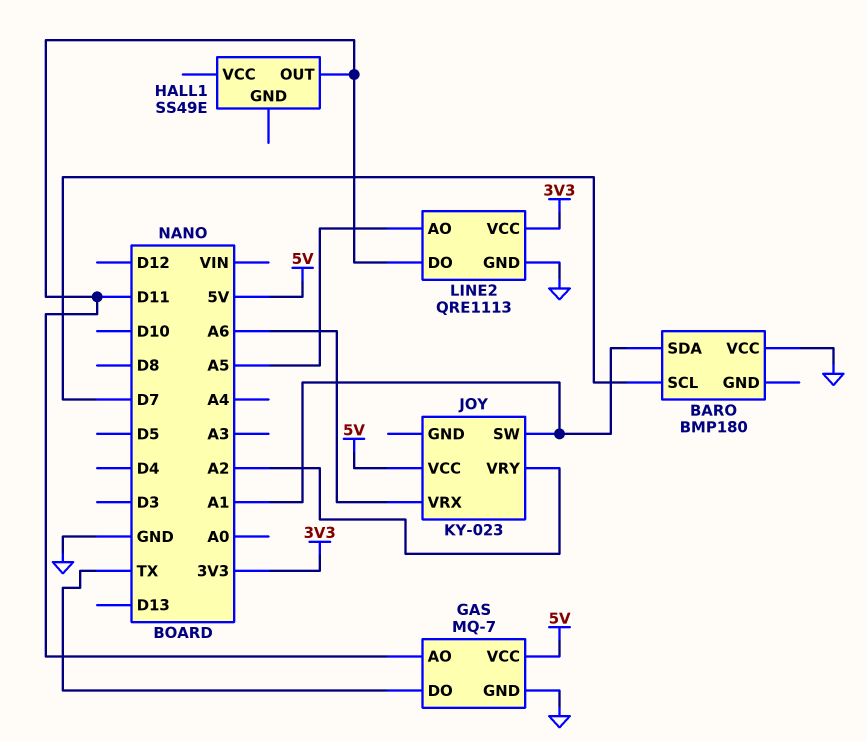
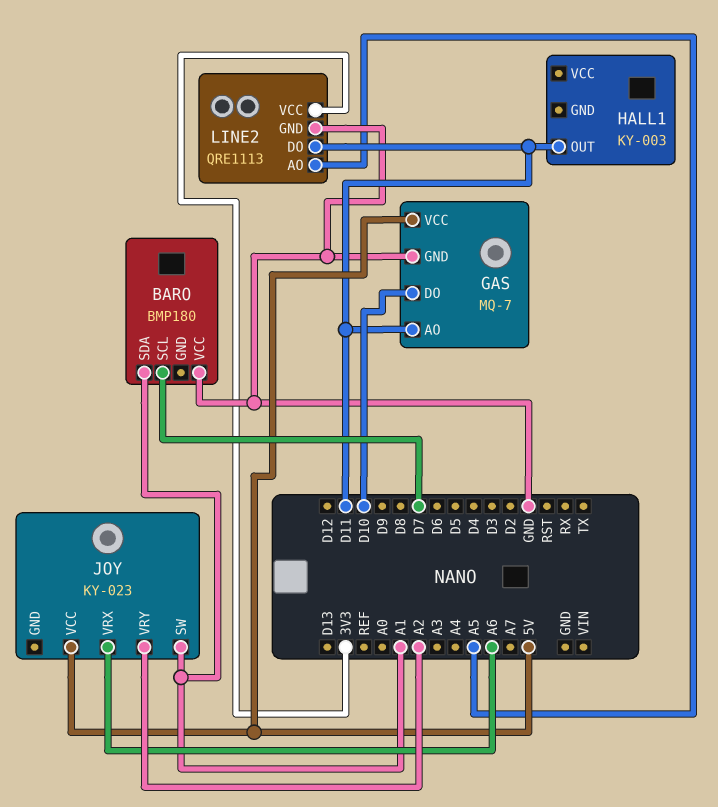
GAS pin DO: TX -> D10
HALL1: SS49E -> KY-003

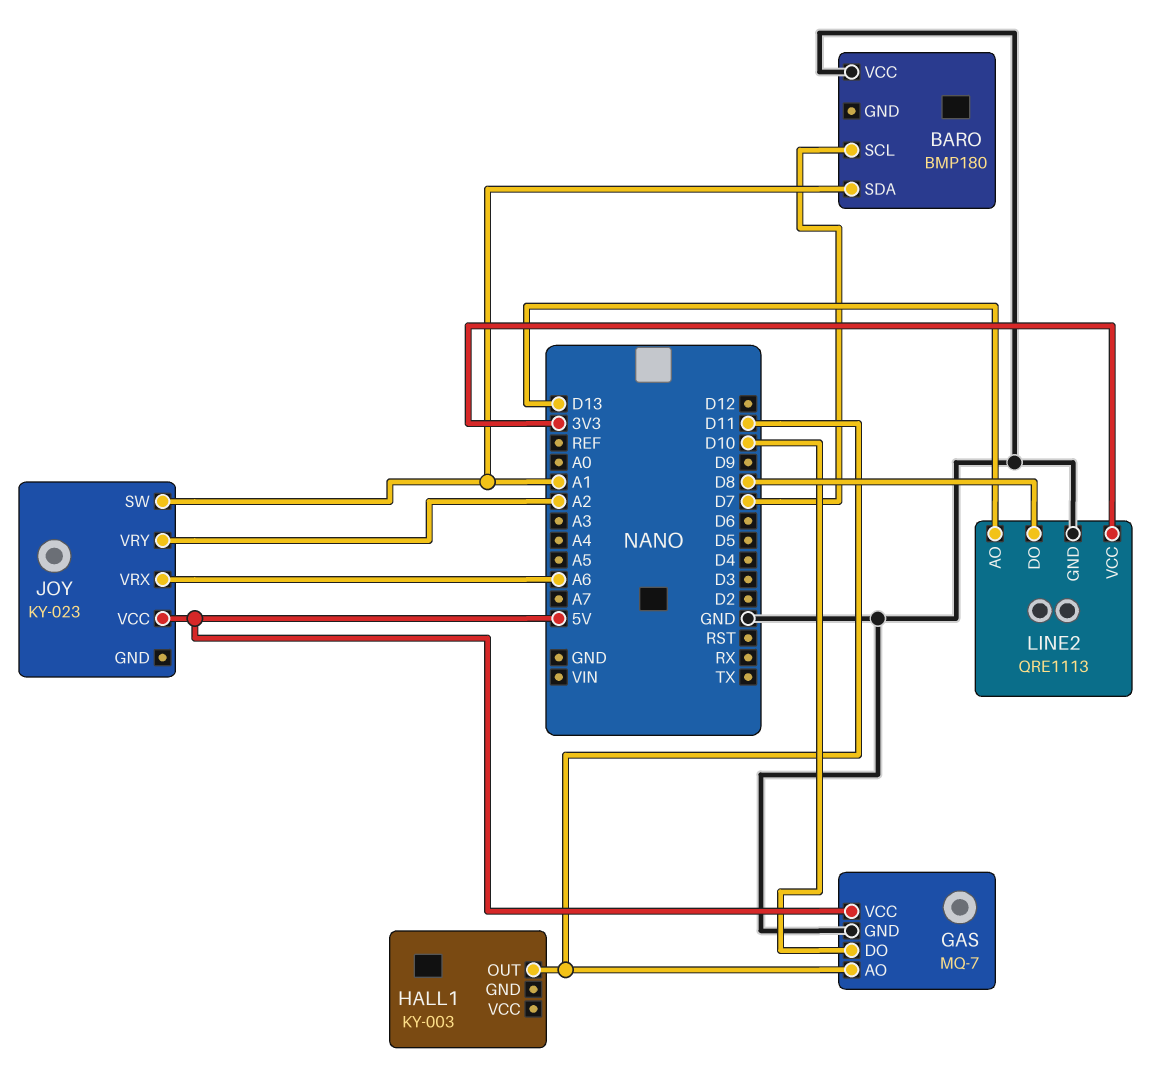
LINE2 pin AO: A5 -> D13
LINE2 pin DO: D11 -> D8

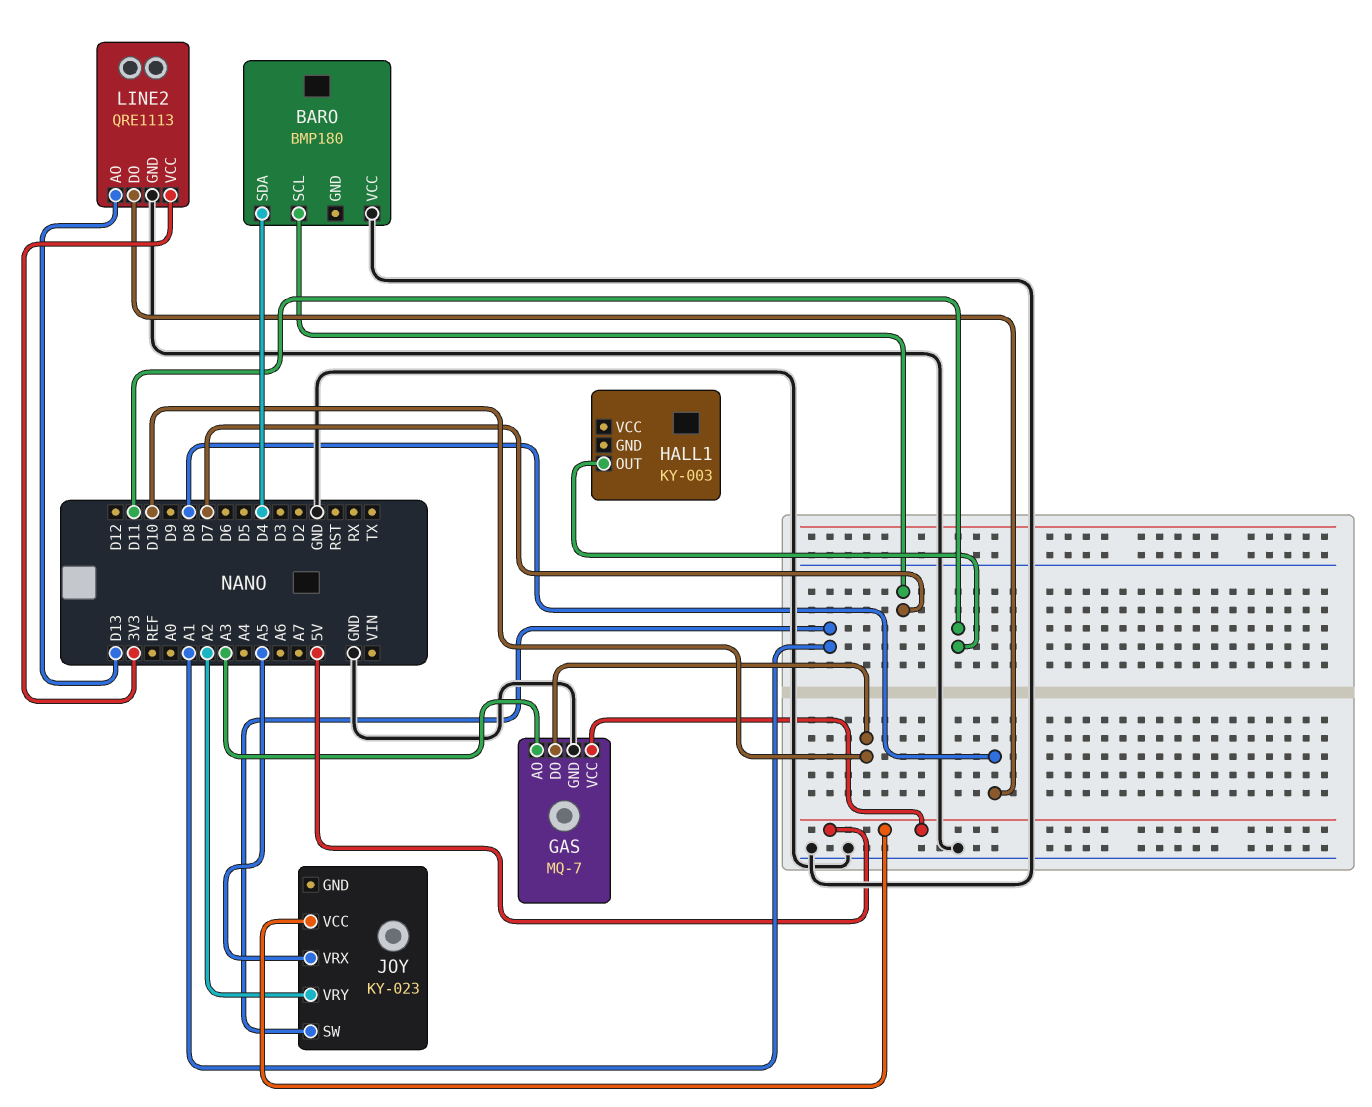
BARO pin SDA: A1 -> D4
GAS pin AO: D11 -> A3
JOY pin VRX: A6 -> A5

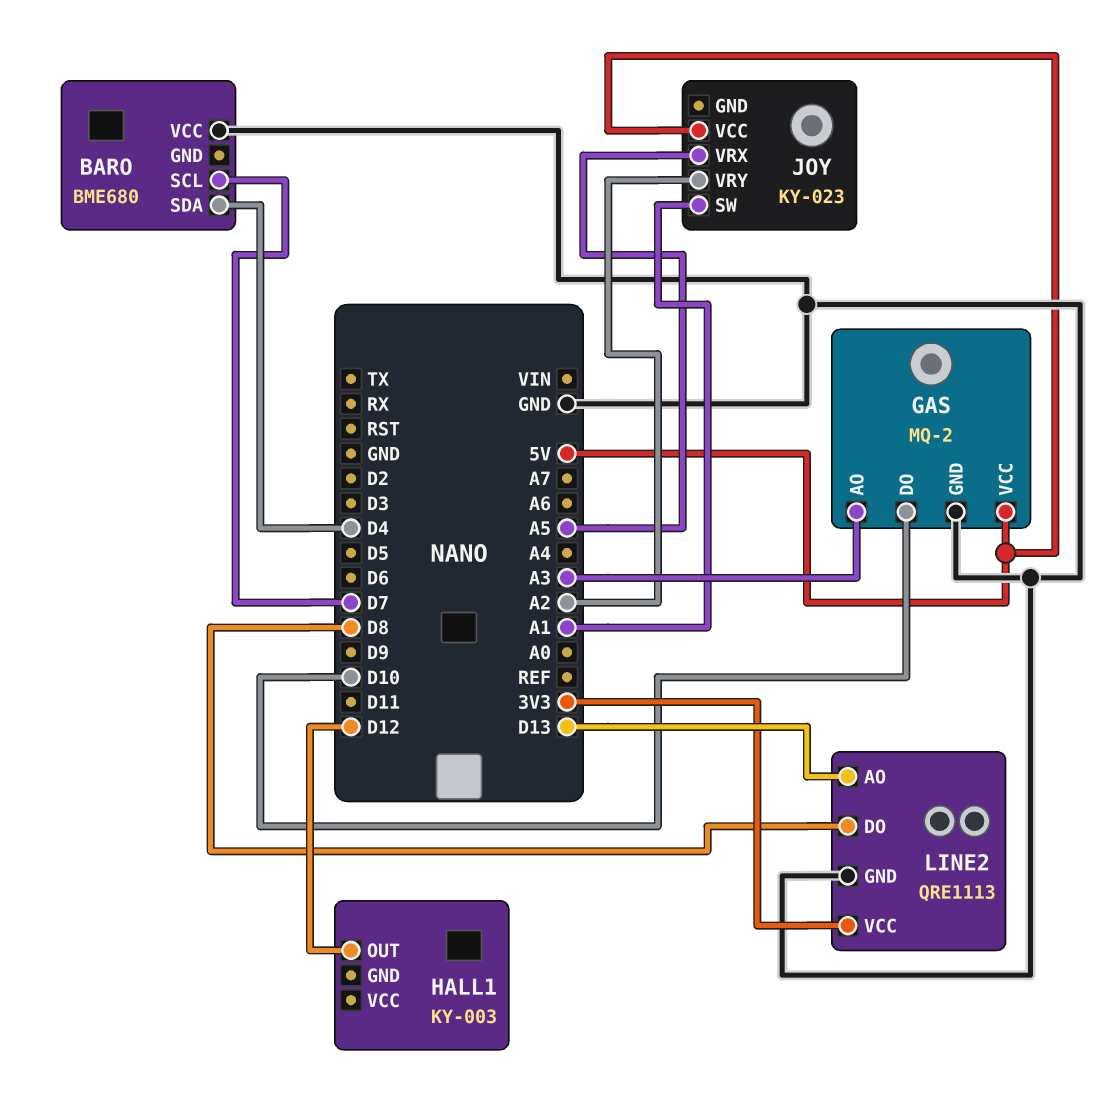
BARO: BMP180 -> BME680
GAS: MQ-7 -> MQ-2
HALL1 pin OUT: D11 -> D12

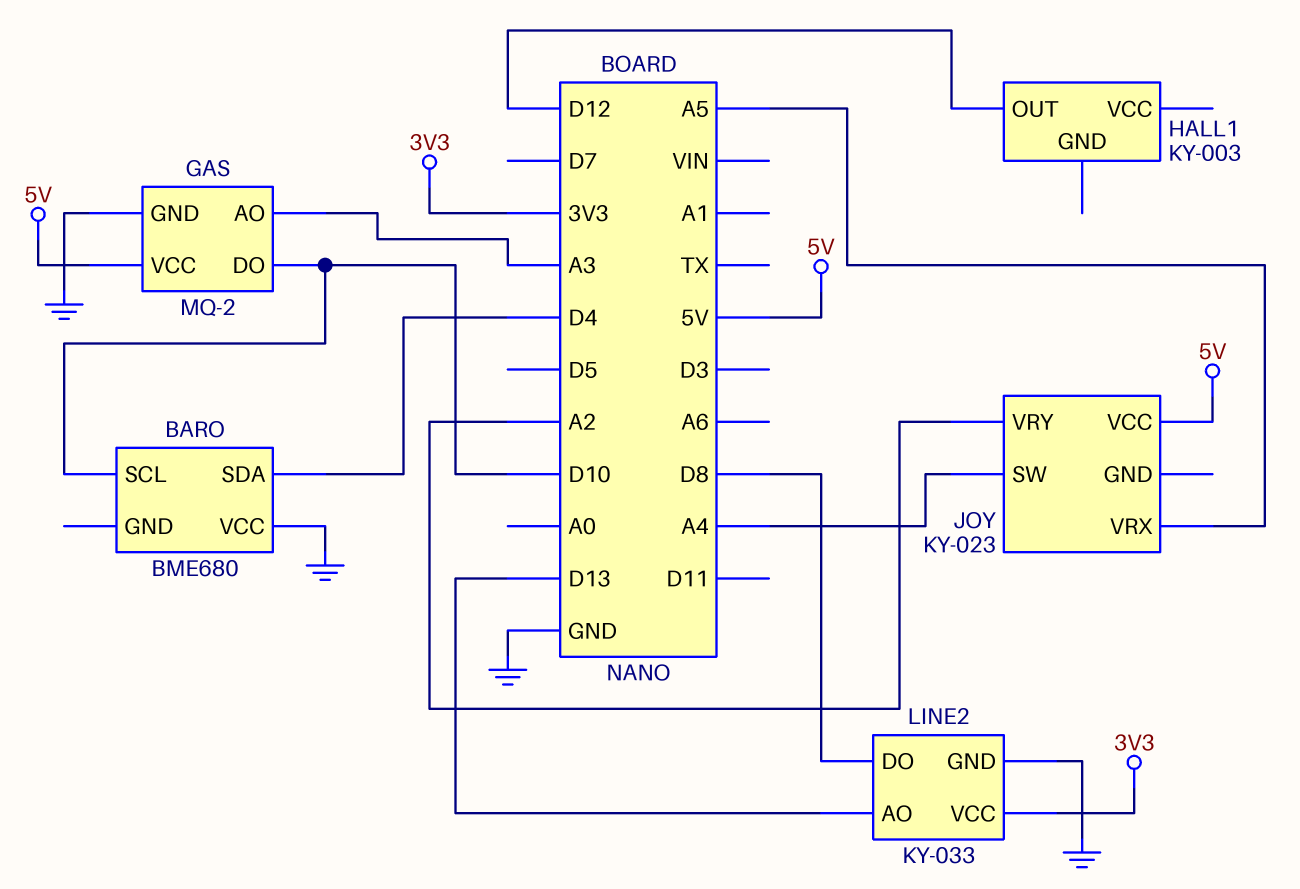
BARO pin SCL: D7 -> D10
JOY pin SW: A1 -> A4
LINE2: QRE1113 -> KY-033

